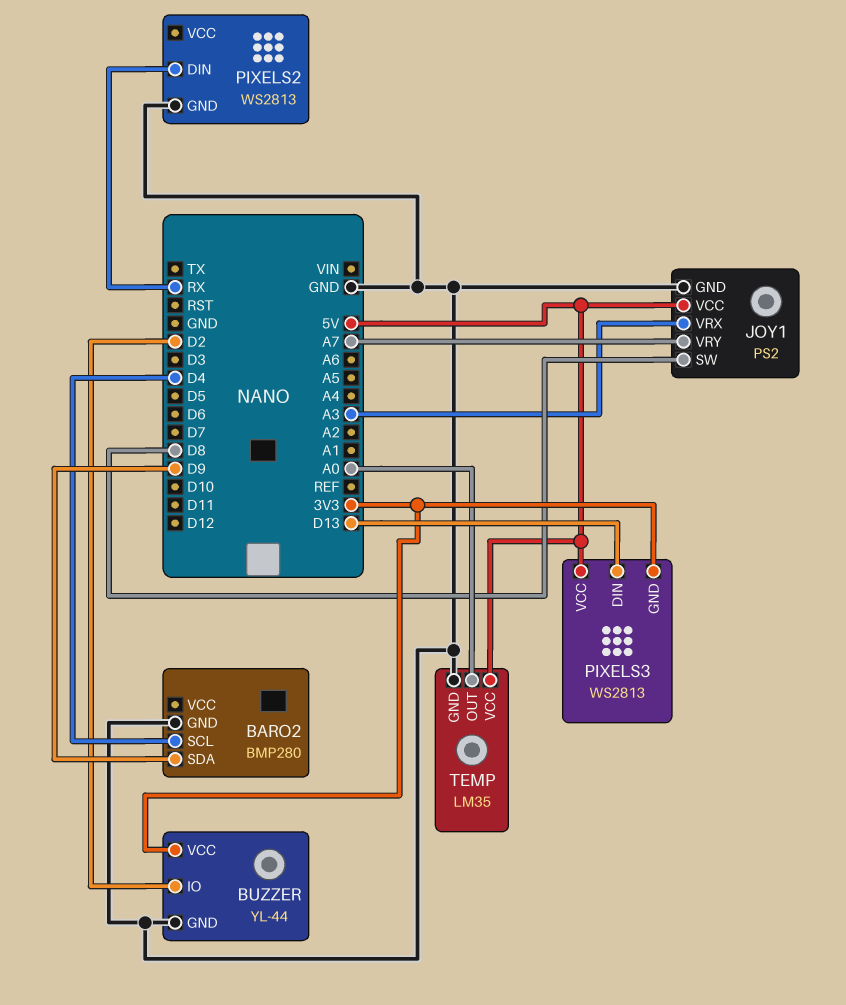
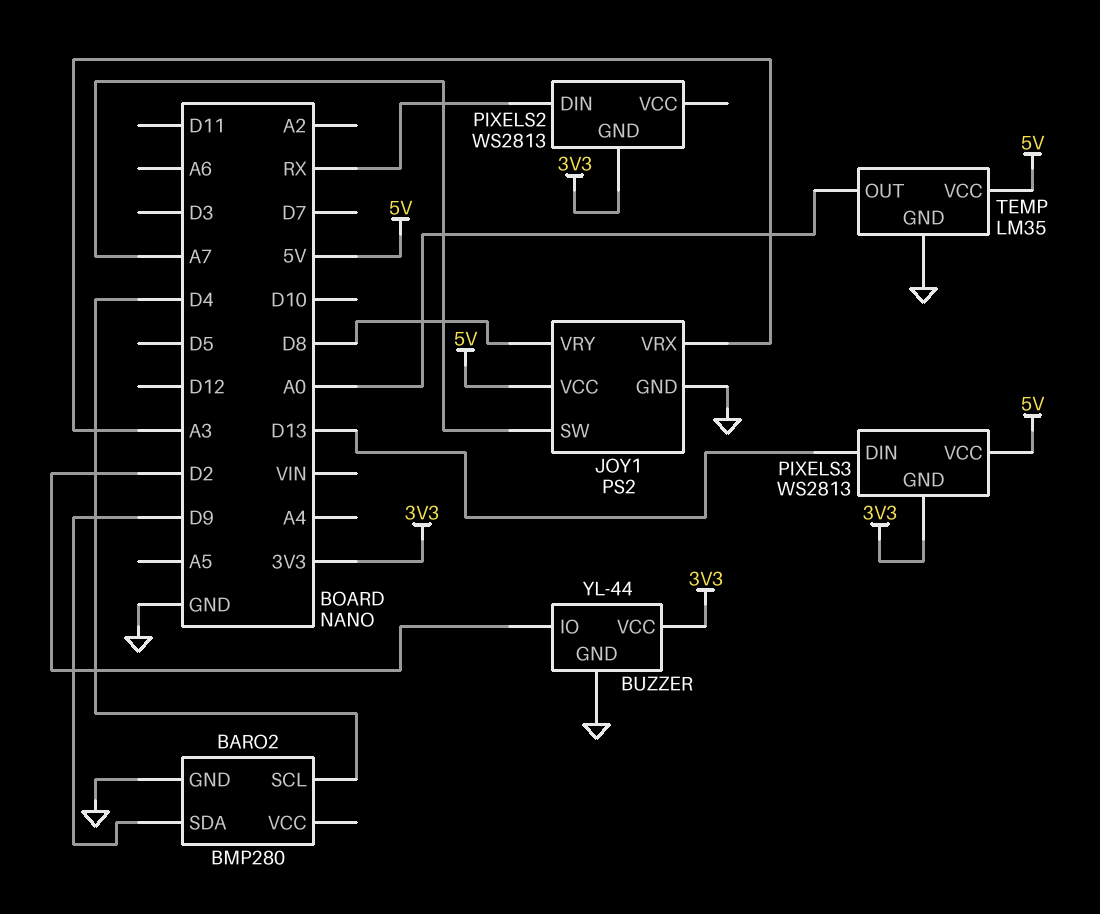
JOY1 pin SW: D8 -> A7
JOY1 pin VRY: A7 -> D8
PIXELS2 pin GND: GND -> 3V3

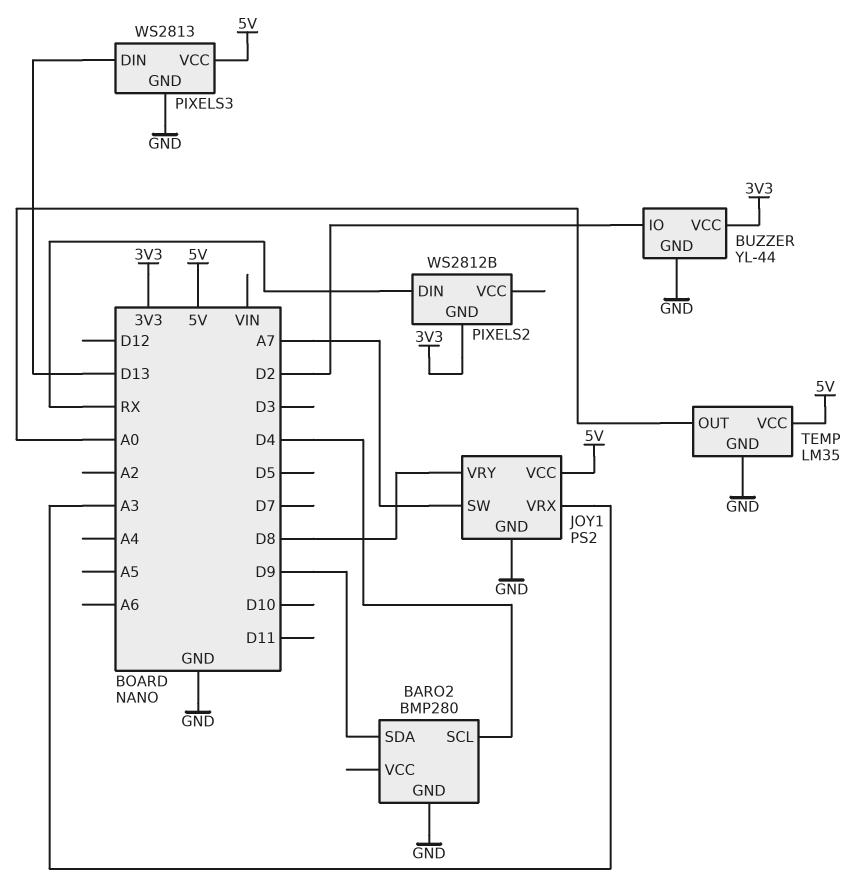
PIXELS2: WS2813 -> WS2812B
PIXELS3 pin GND: 3V3 -> GND

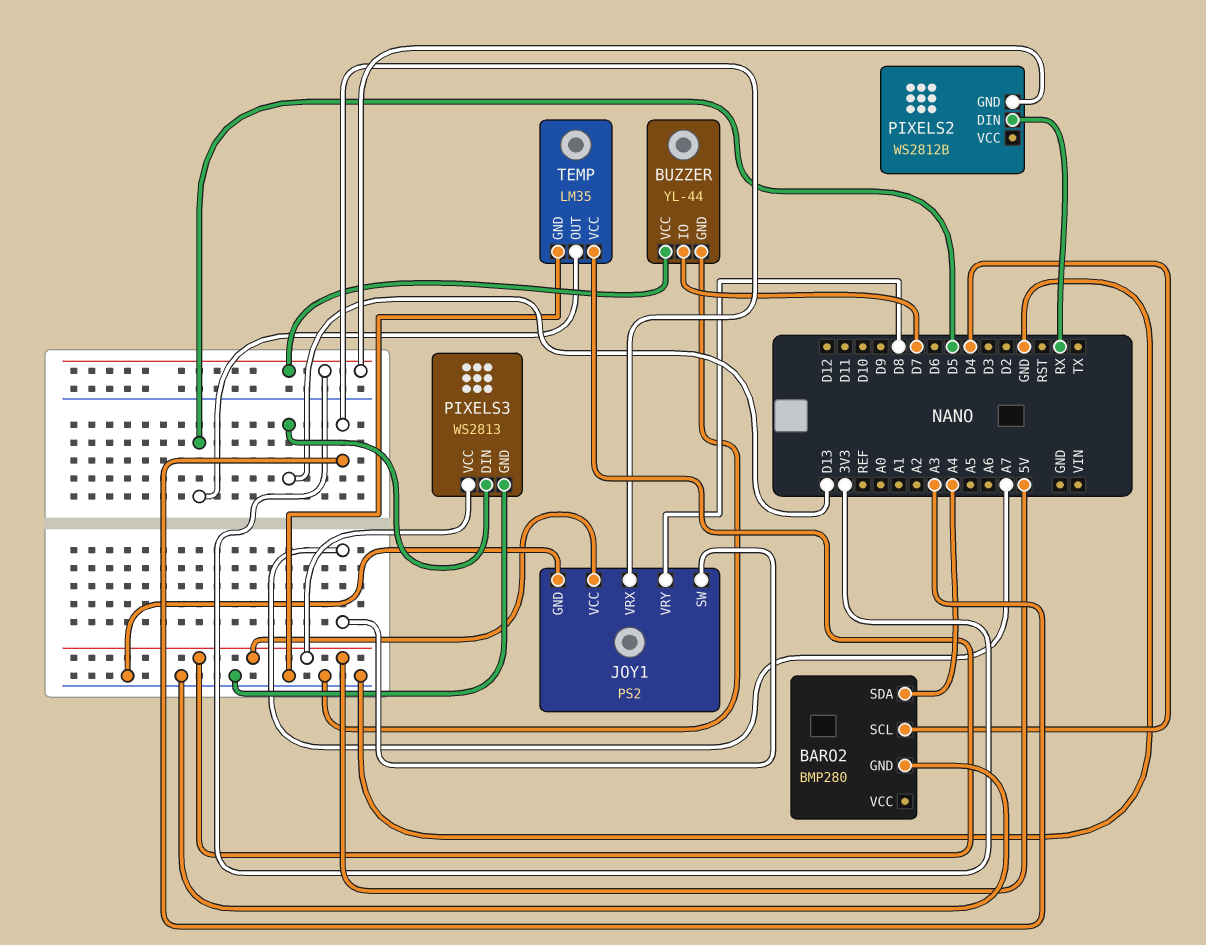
BARO2 pin SDA: D9 -> A4
BUZZER pin IO: D2 -> D7
TEMP pin OUT: A0 -> D5

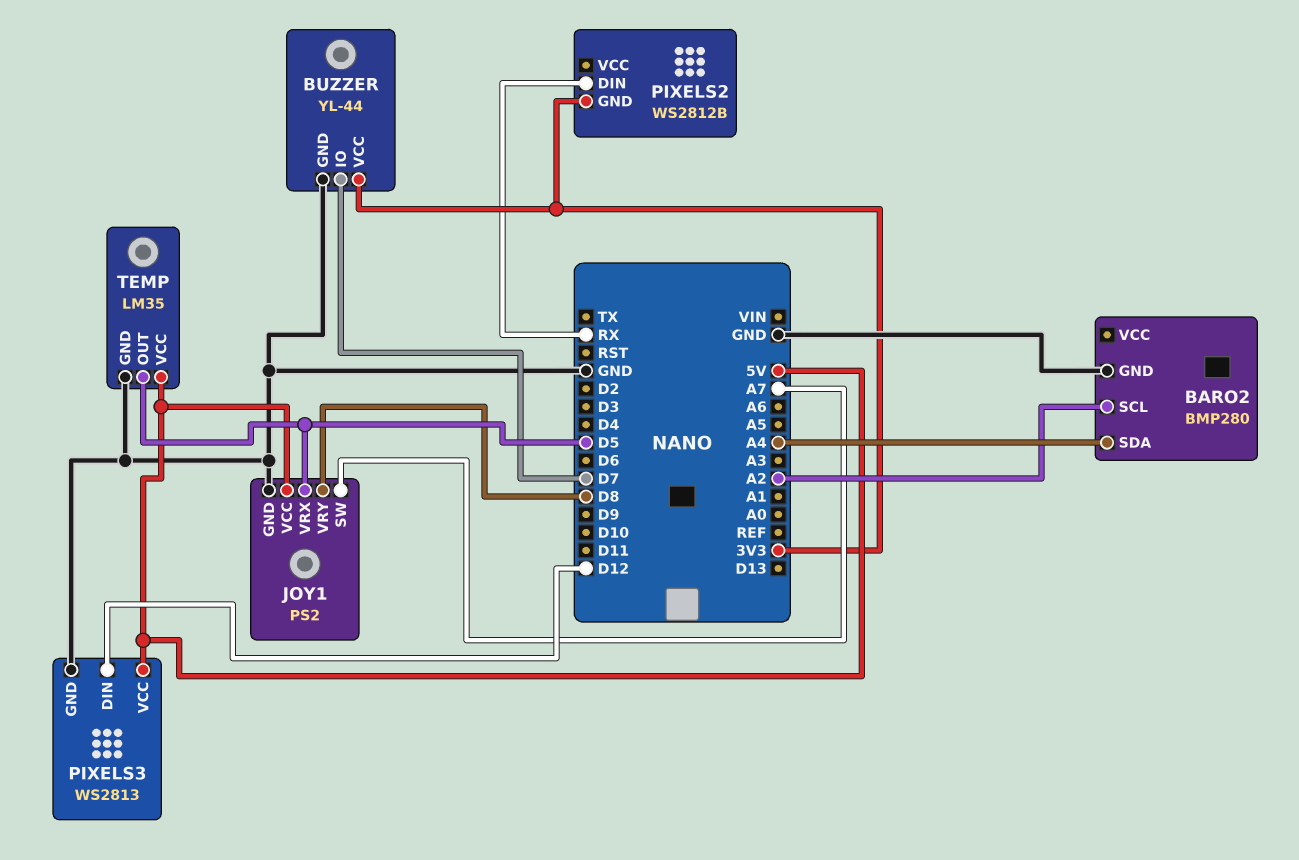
BARO2 pin SCL: D4 -> A2
JOY1 pin VRX: A3 -> D5
PIXELS3 pin DIN: D13 -> D12

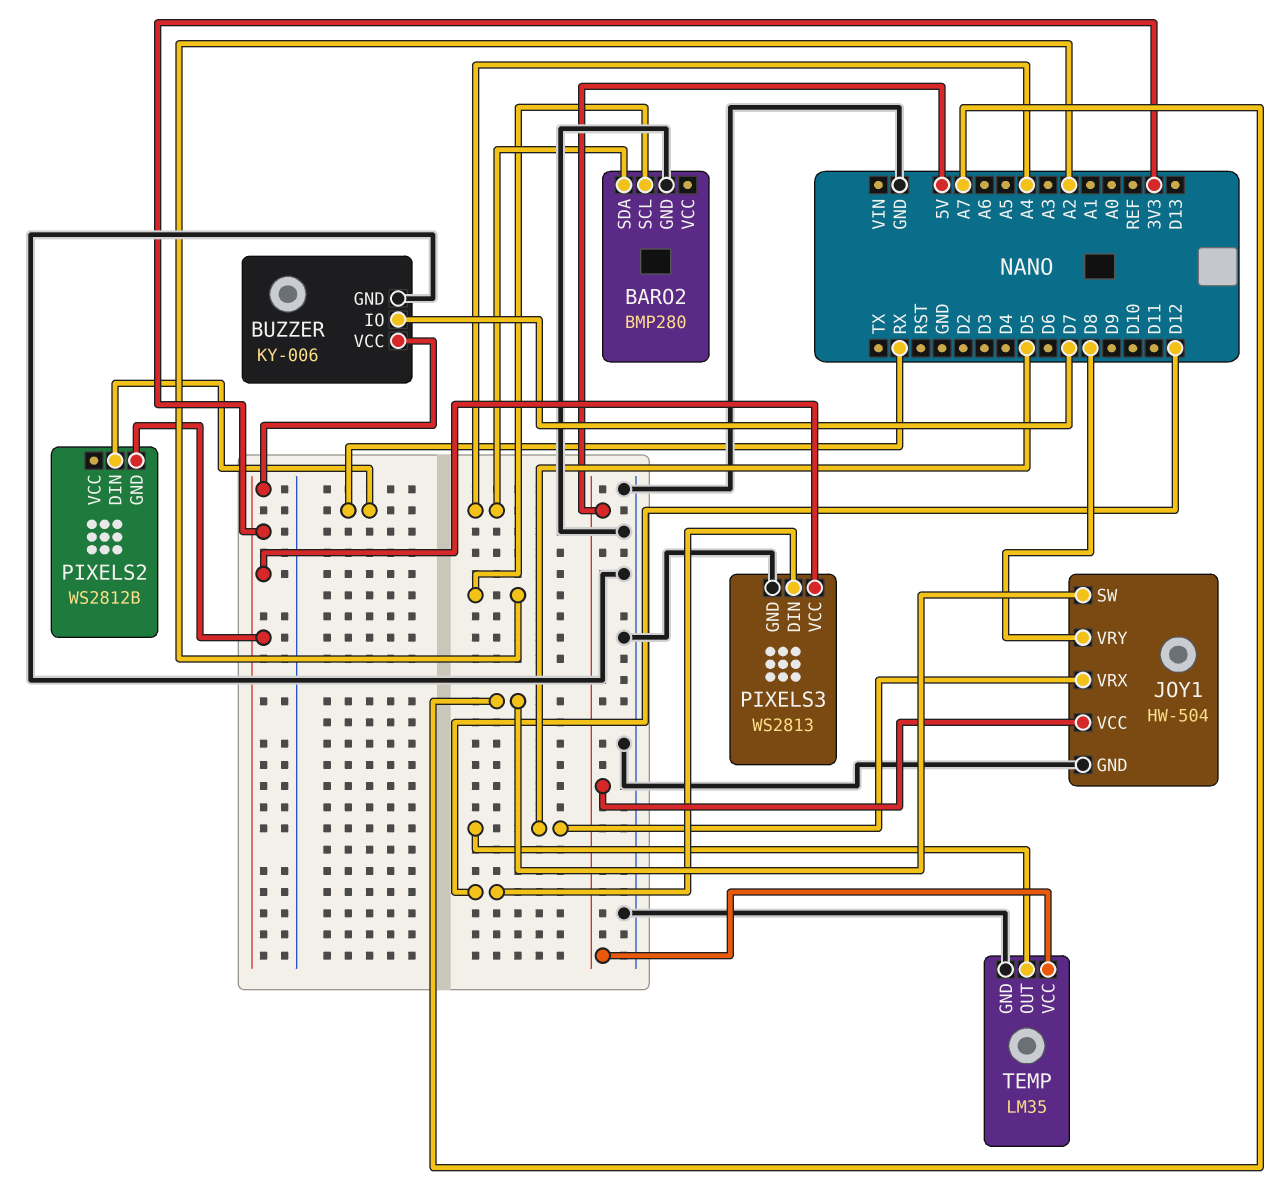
BUZZER: YL-44 -> KY-006
JOY1: PS2 -> HW-504
PIXELS3 pin VCC: 5V -> 3V3

